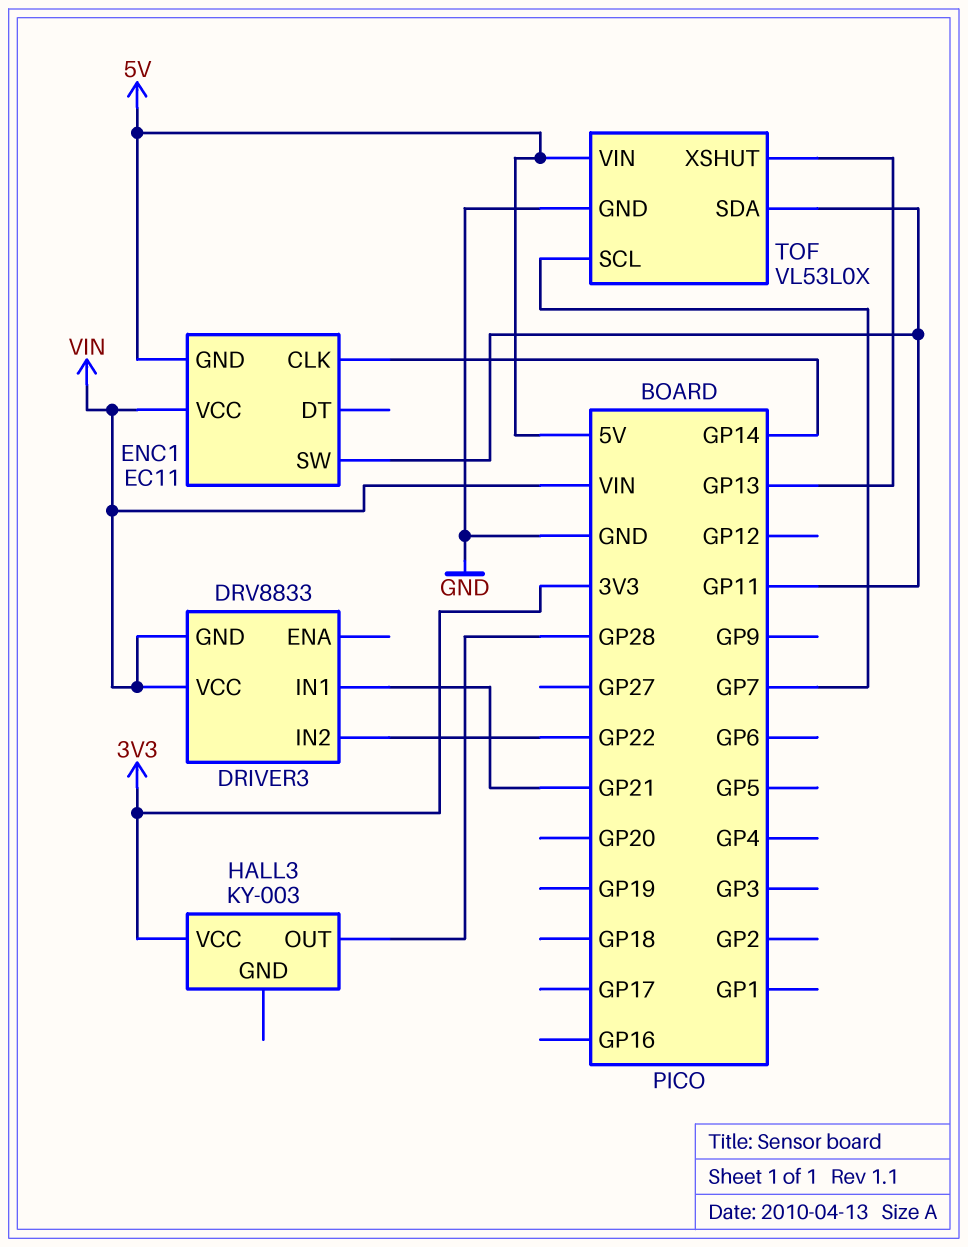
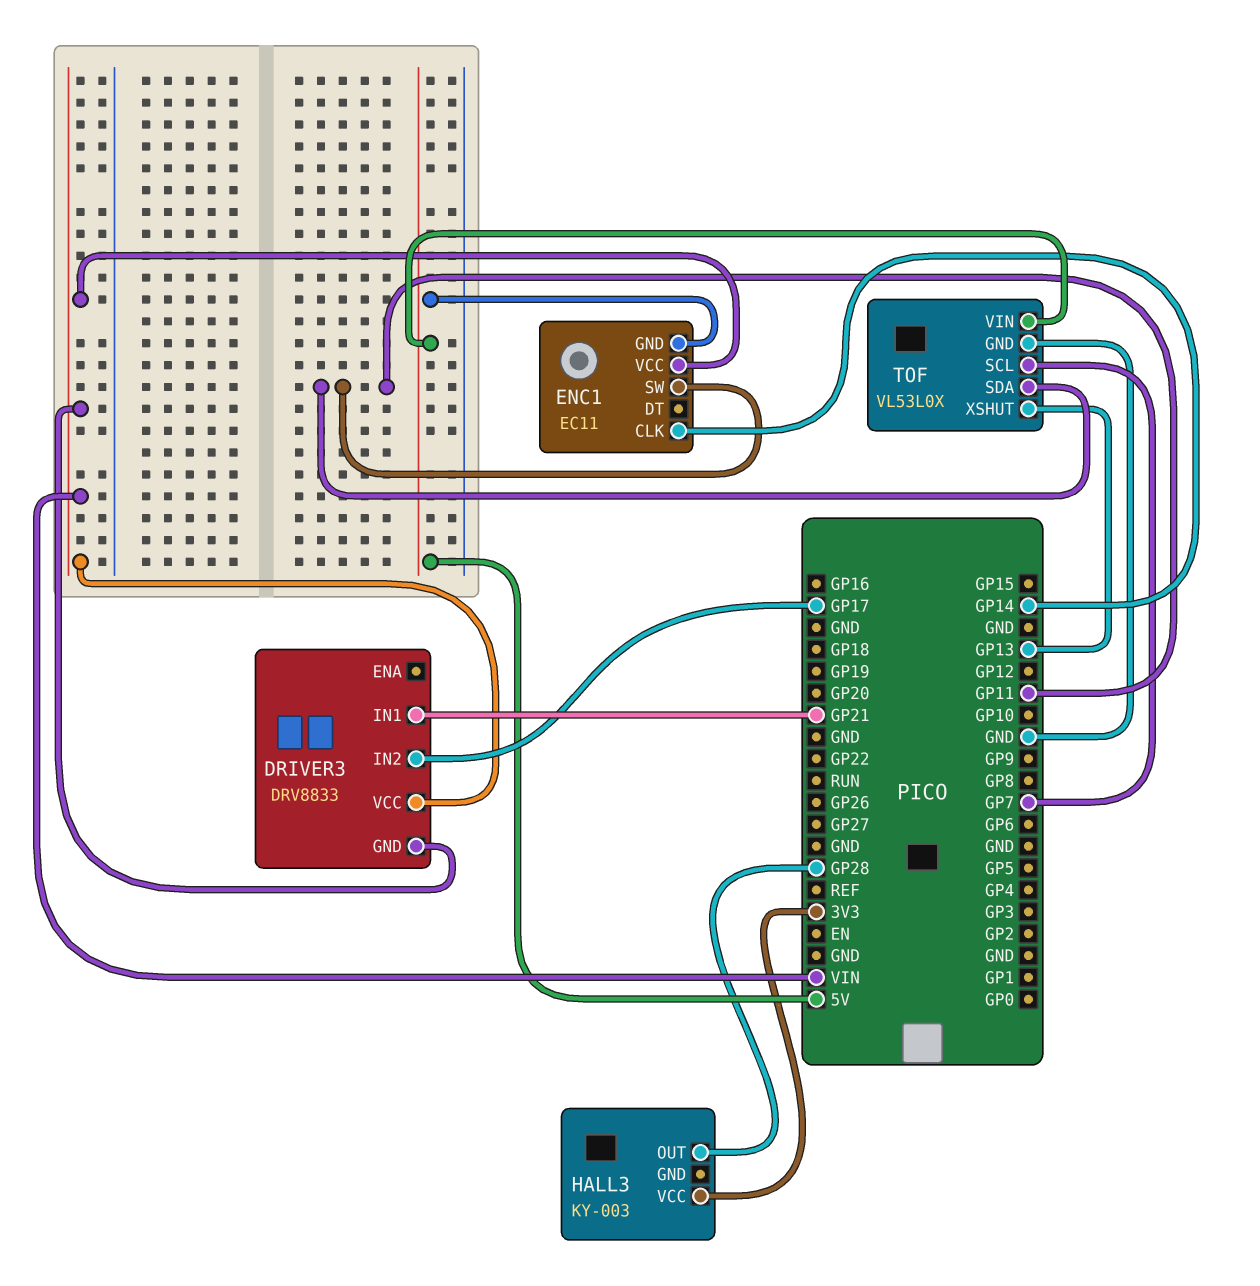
DRIVER3 pin IN2: GP22 -> GP17

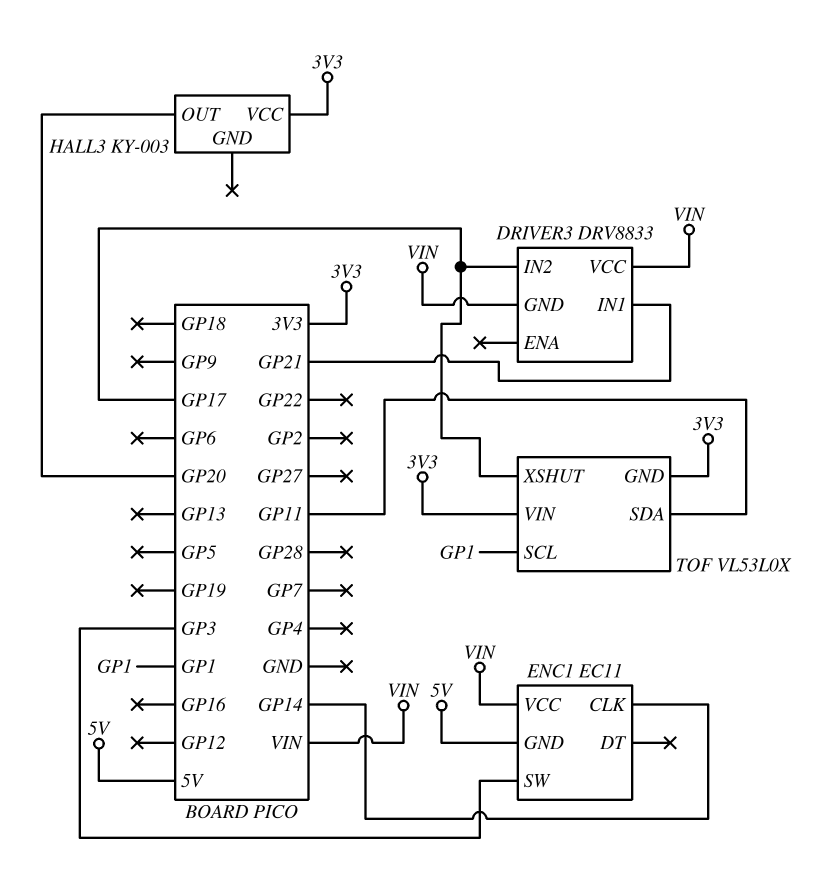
ENC1 pin SW: GP11 -> GP3
HALL3 pin OUT: GP28 -> GP20
TOF pin GND: GND -> 3V3
TOF pin SCL: GP7 -> GP1
TOF pin VIN: 5V -> 3V3
TOF pin XSHUT: GP13 -> GP17

